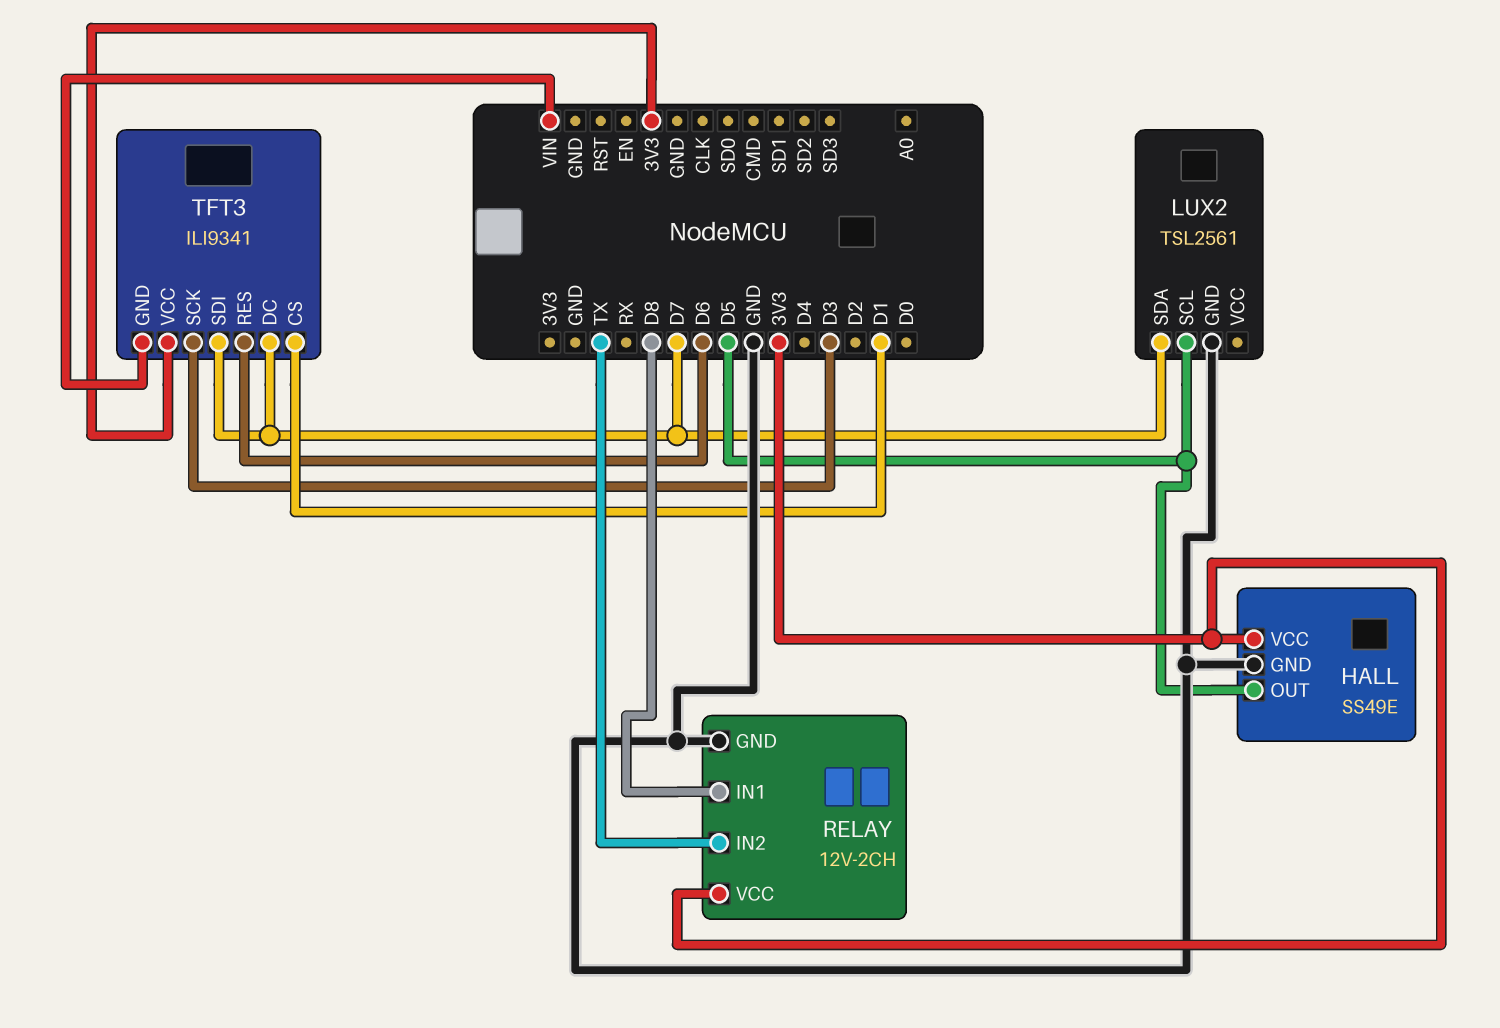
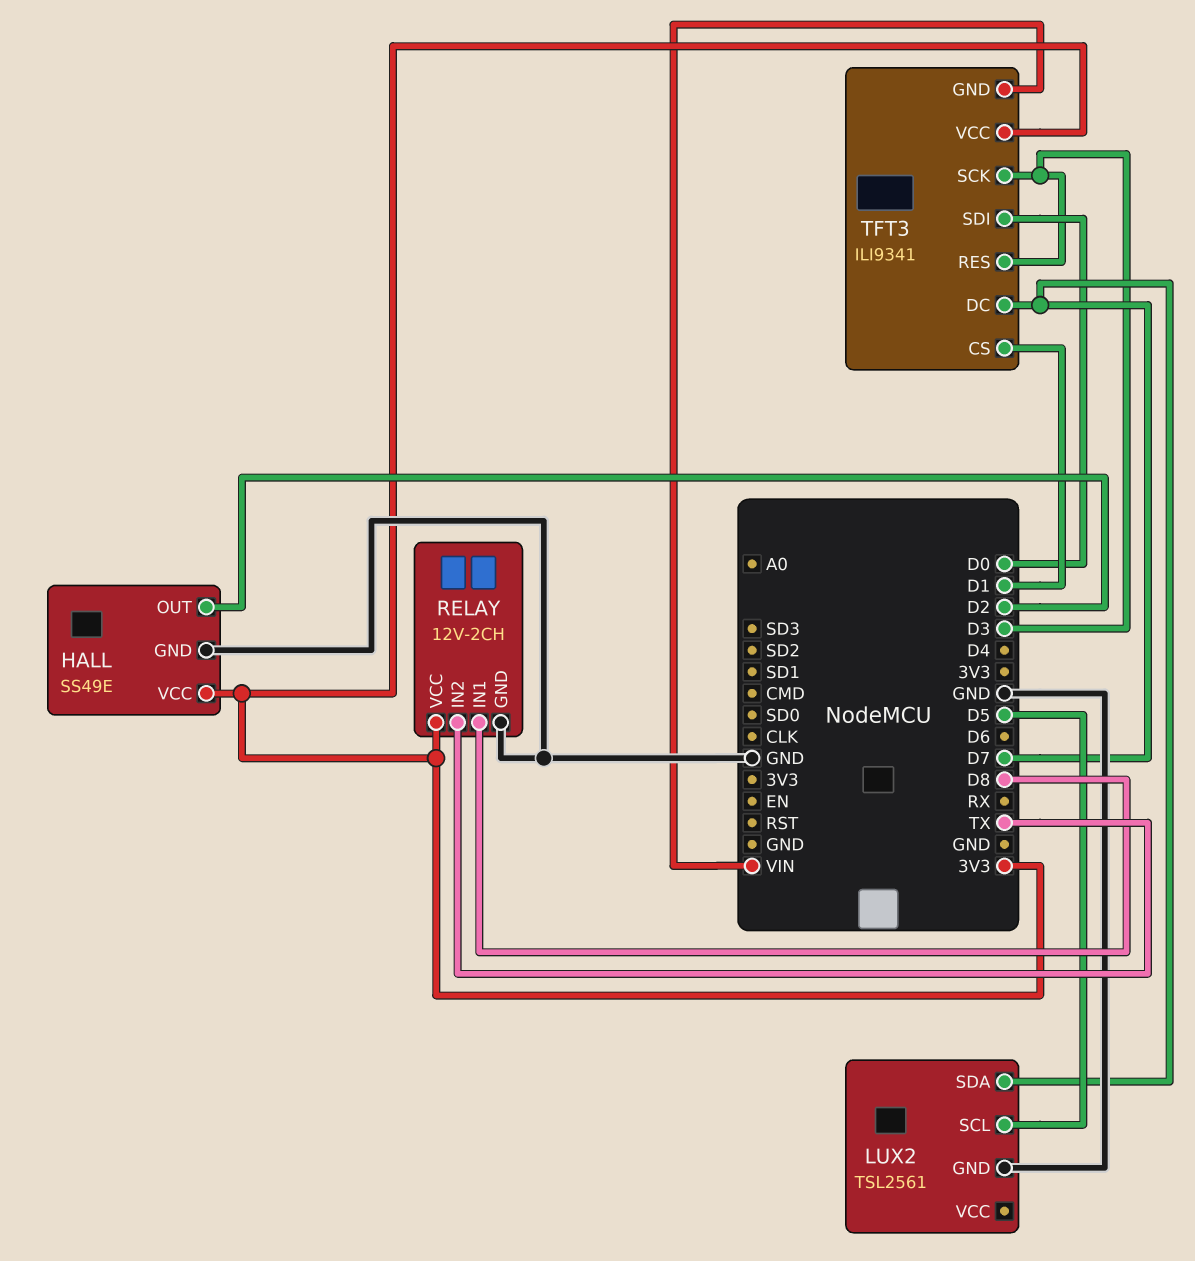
HALL pin OUT: D5 -> D2
TFT3 pin RES: D6 -> D3
TFT3 pin SDI: D7 -> D0

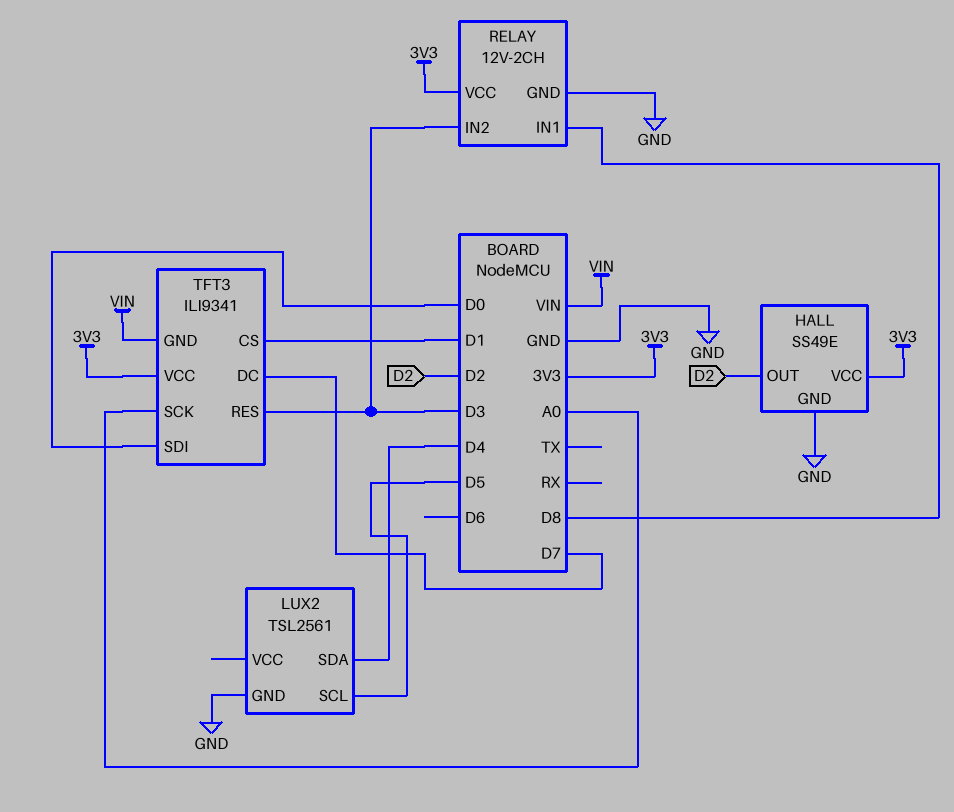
LUX2 pin SDA: D7 -> D4
RELAY pin IN2: TX -> D3
TFT3 pin SCK: D3 -> A0

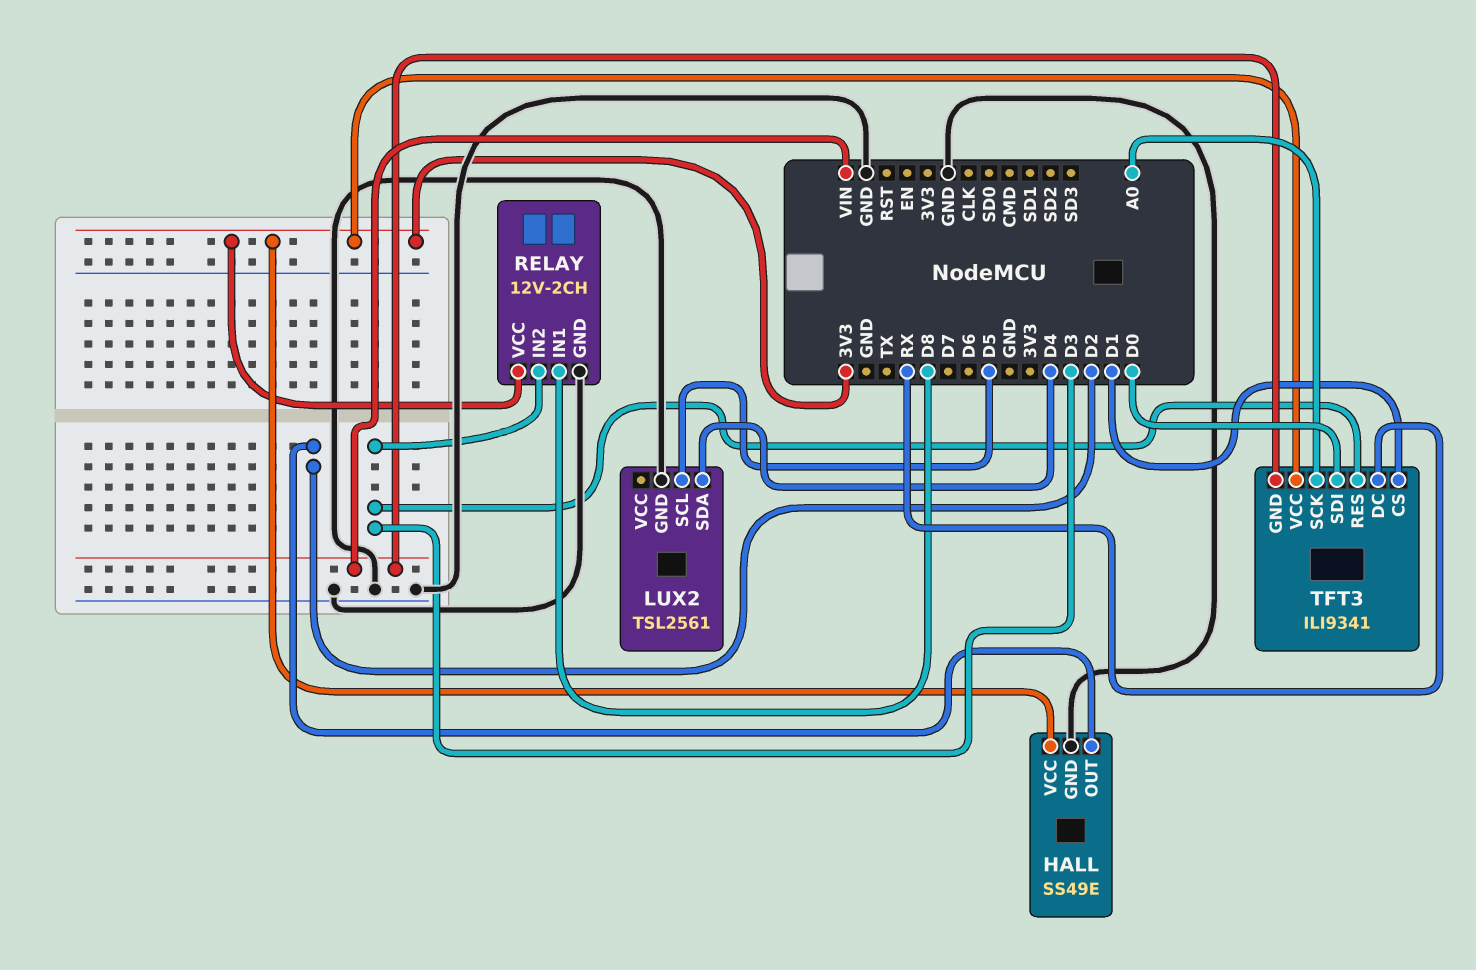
TFT3 pin DC: D7 -> RX

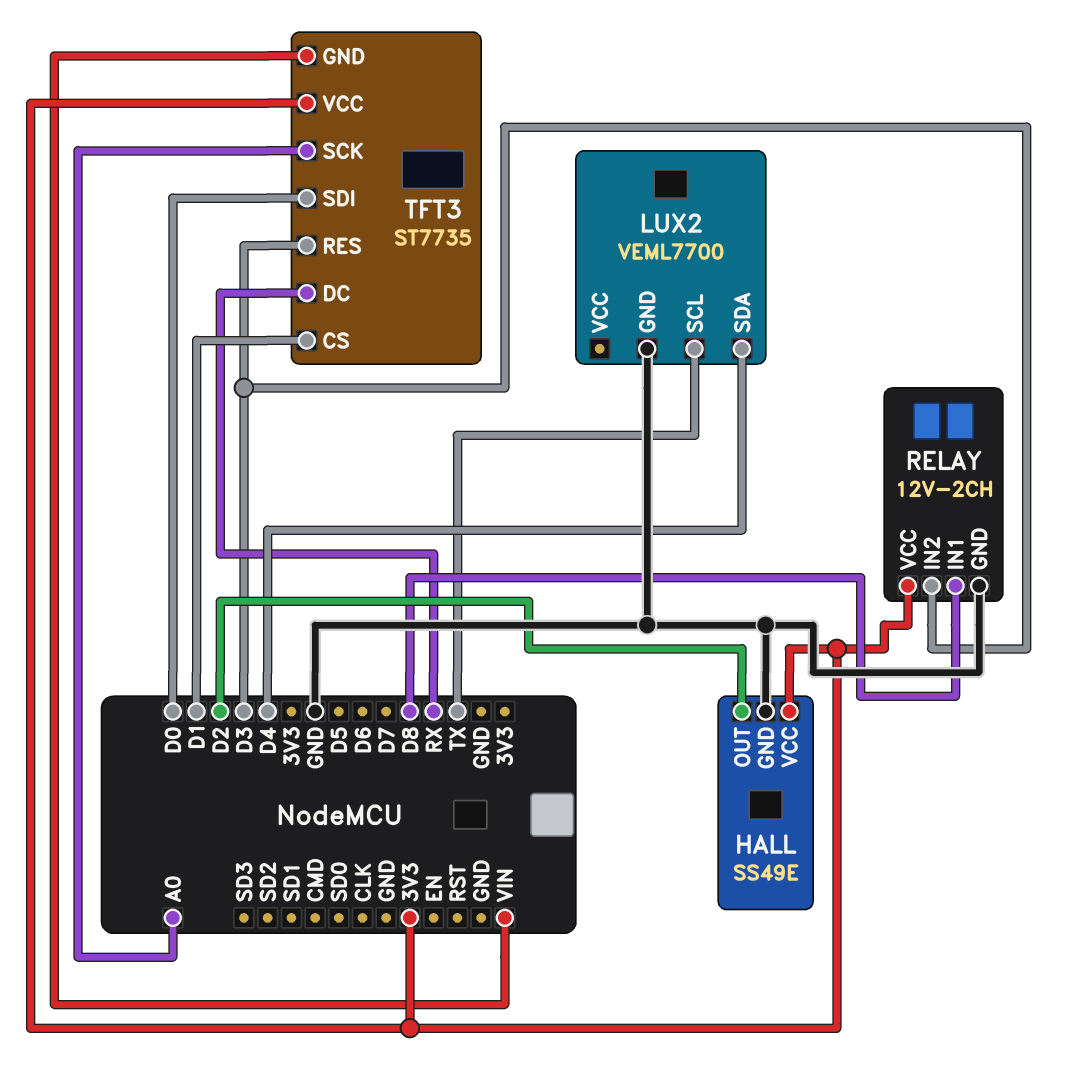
LUX2: TSL2561 -> VEML7700
LUX2 pin SCL: D5 -> TX
TFT3: ILI9341 -> ST7735

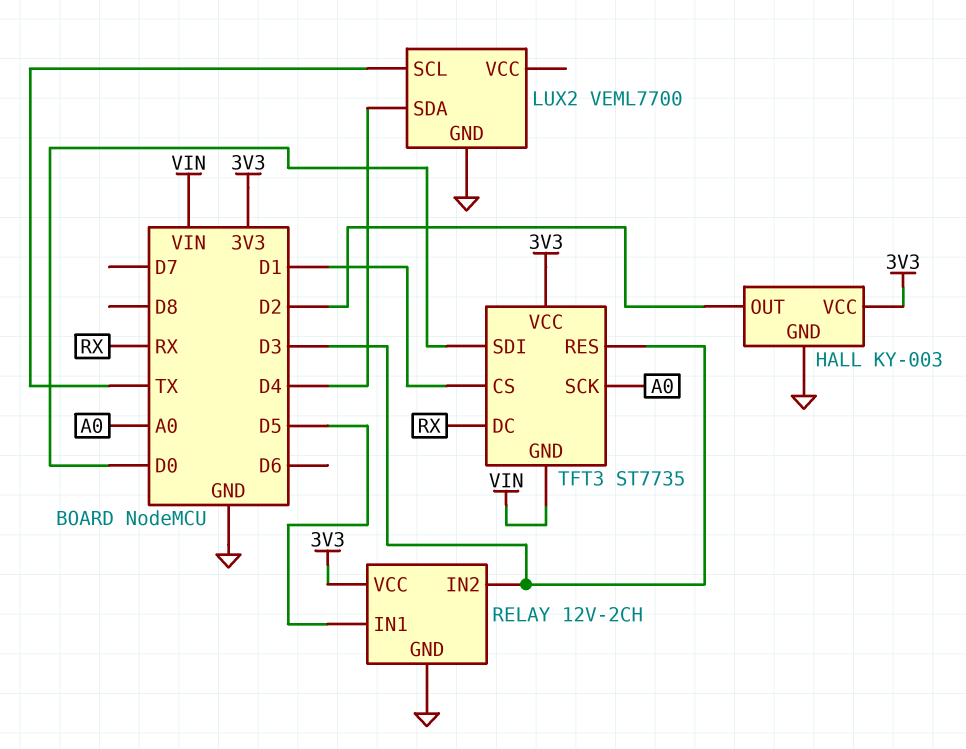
HALL: SS49E -> KY-003
RELAY pin IN1: D8 -> D5

